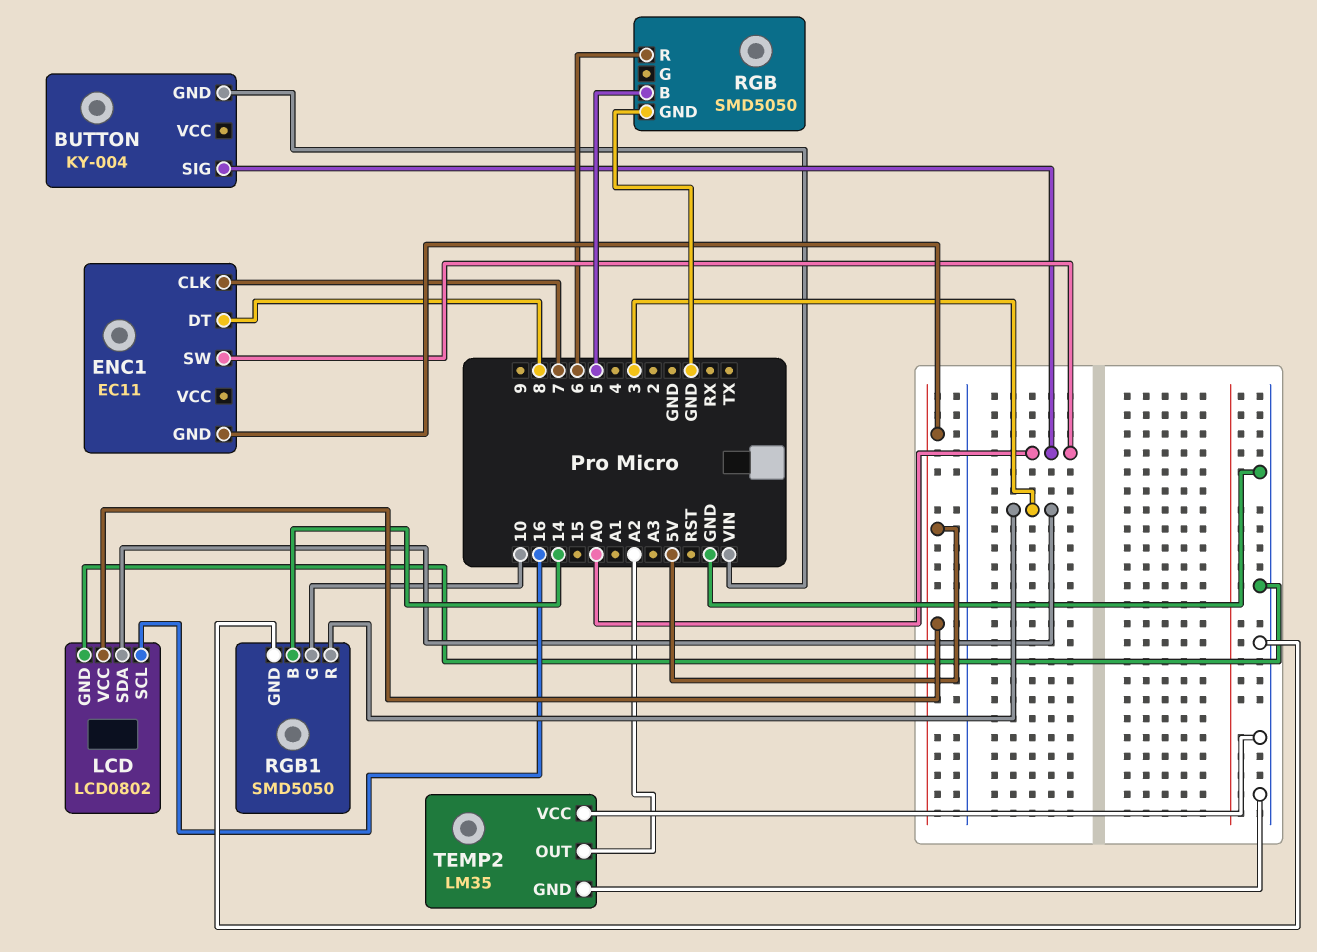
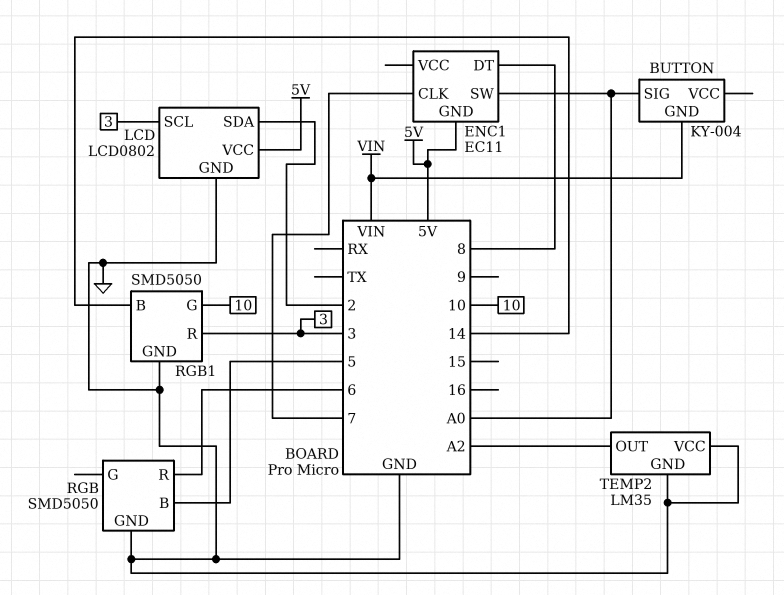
LCD pin SCL: 16 -> 3
LCD pin SDA: 3 -> 2

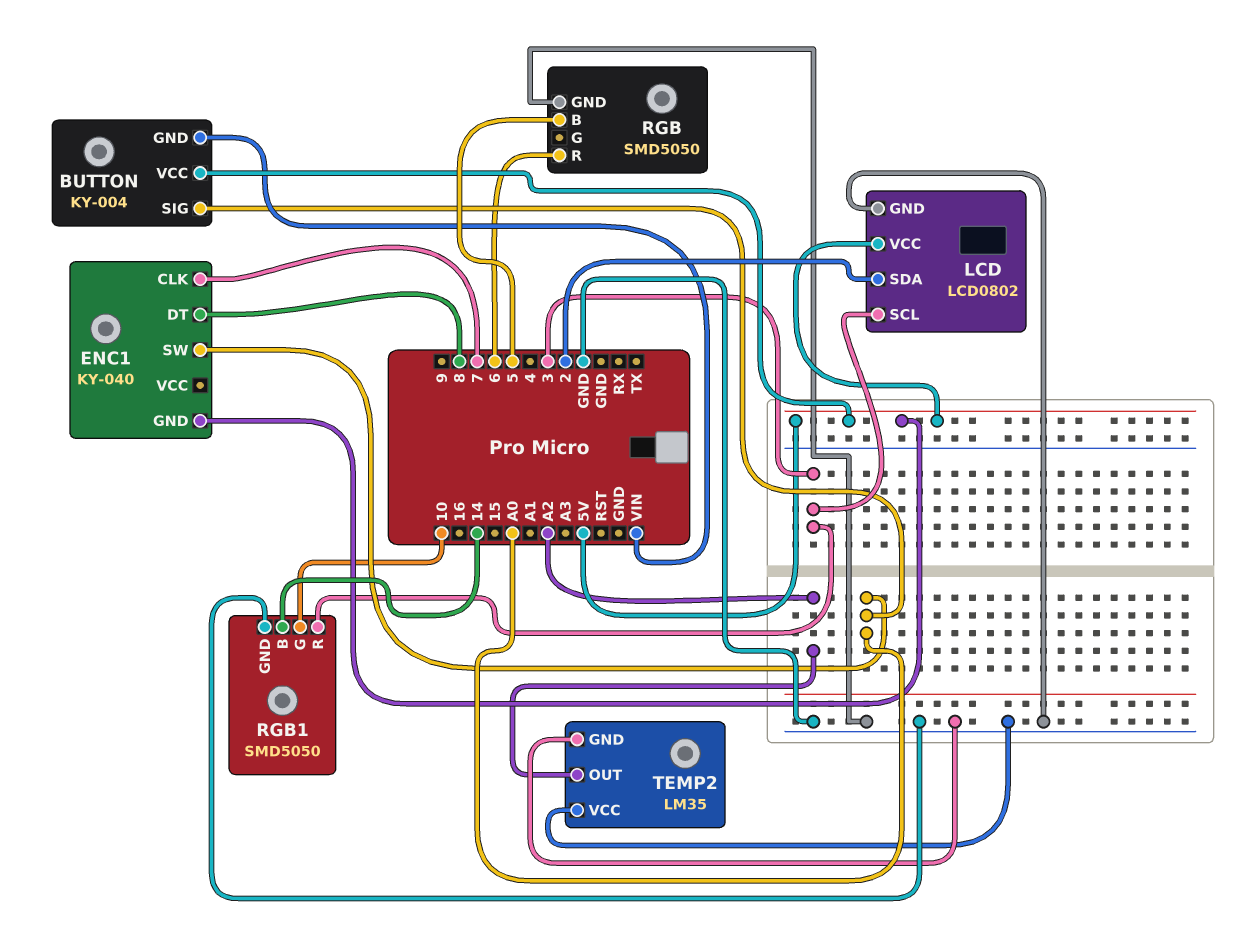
BUTTON pin VCC: none -> 5V
ENC1: EC11 -> KY-040

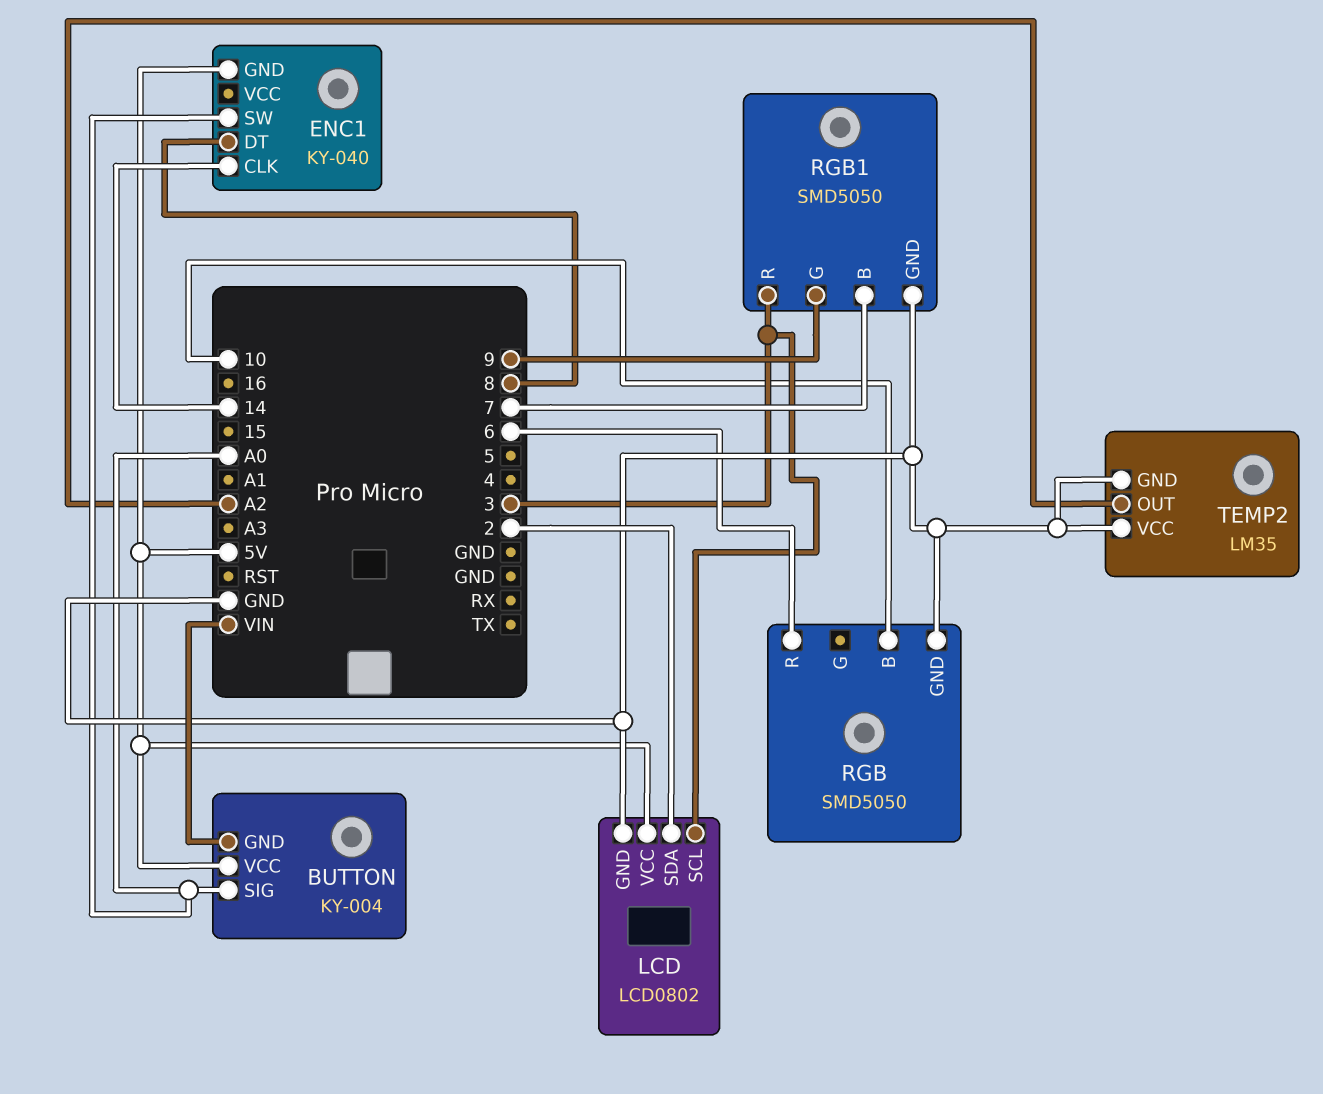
ENC1 pin CLK: 7 -> 14
RGB pin B: 5 -> 10
RGB1 pin B: 14 -> 7
RGB1 pin G: 10 -> 9

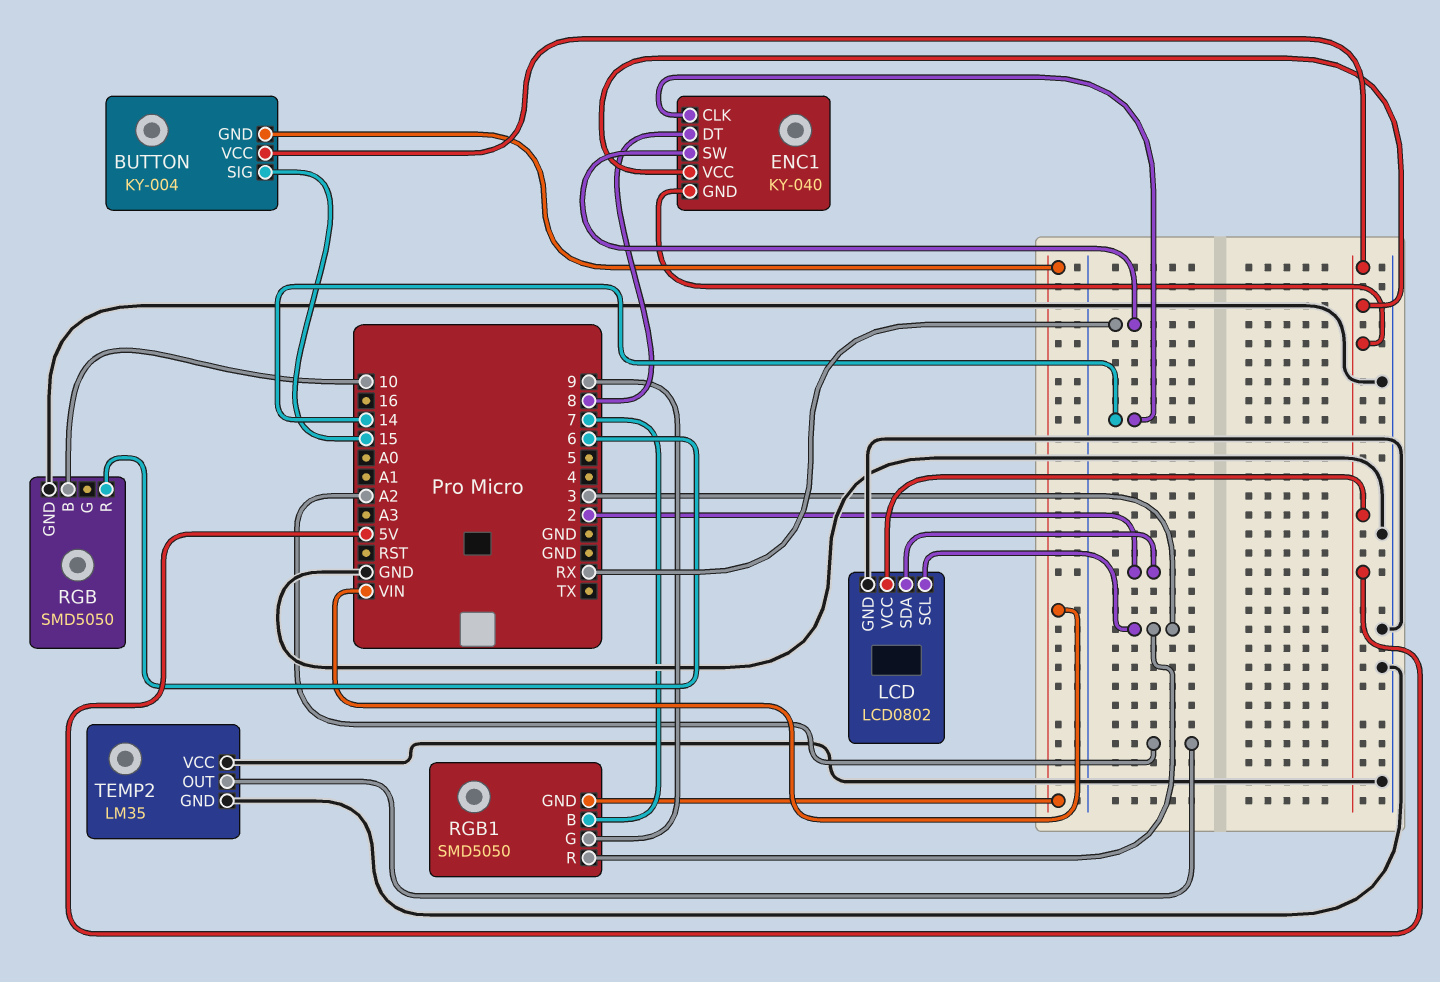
BUTTON pin SIG: A0 -> 15
ENC1 pin SW: A0 -> RX
ENC1 pin VCC: none -> 5V
RGB1 pin GND: GND -> VIN

